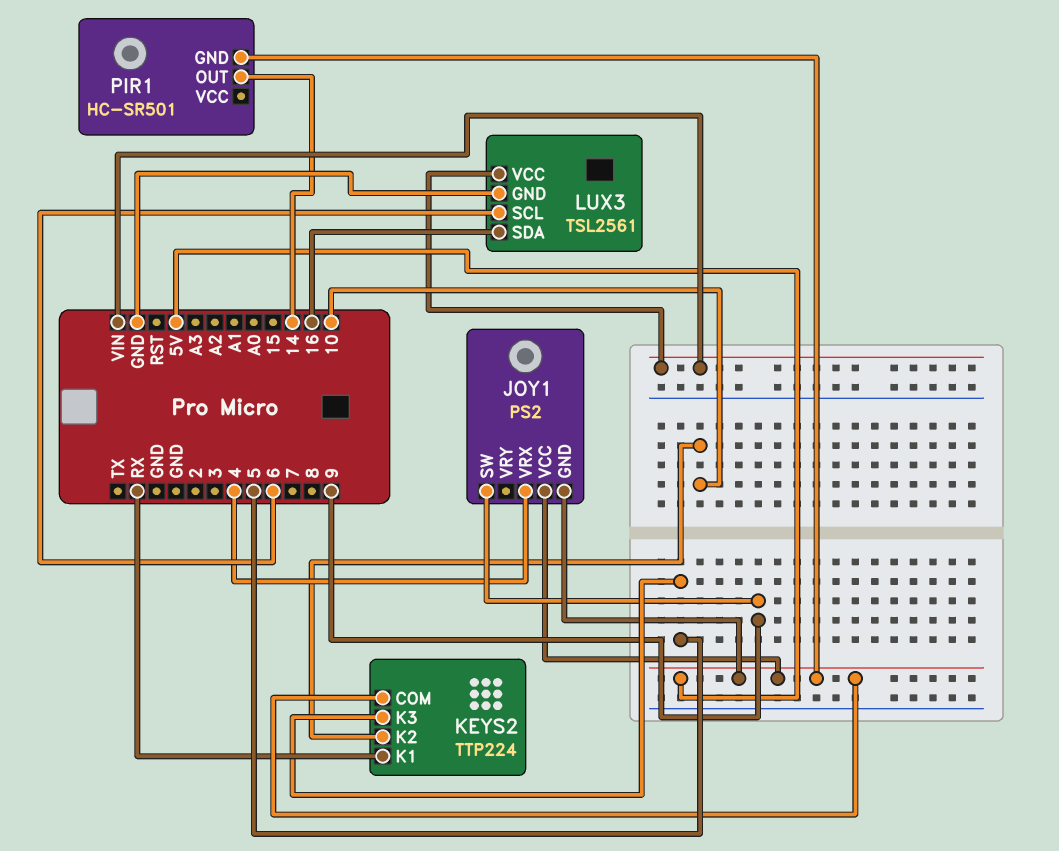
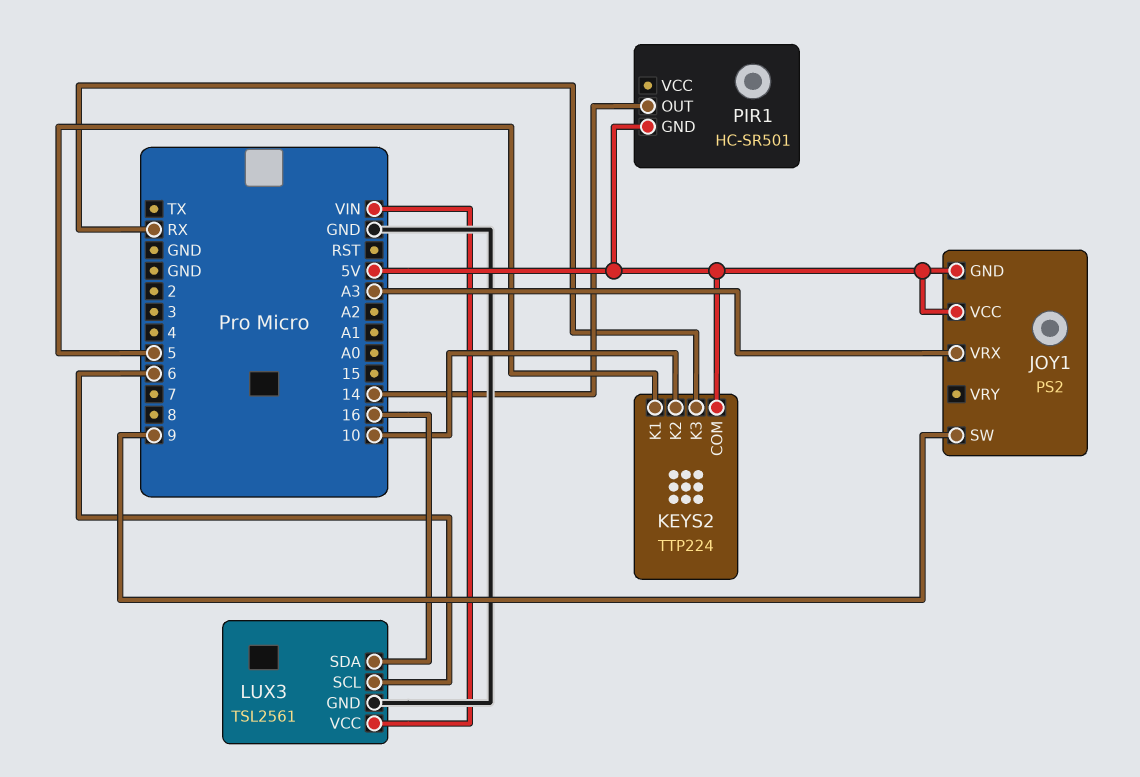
JOY1 pin VRX: 4 -> A3
KEYS2 pin K1: RX -> 5
KEYS2 pin K3: 5 -> RX

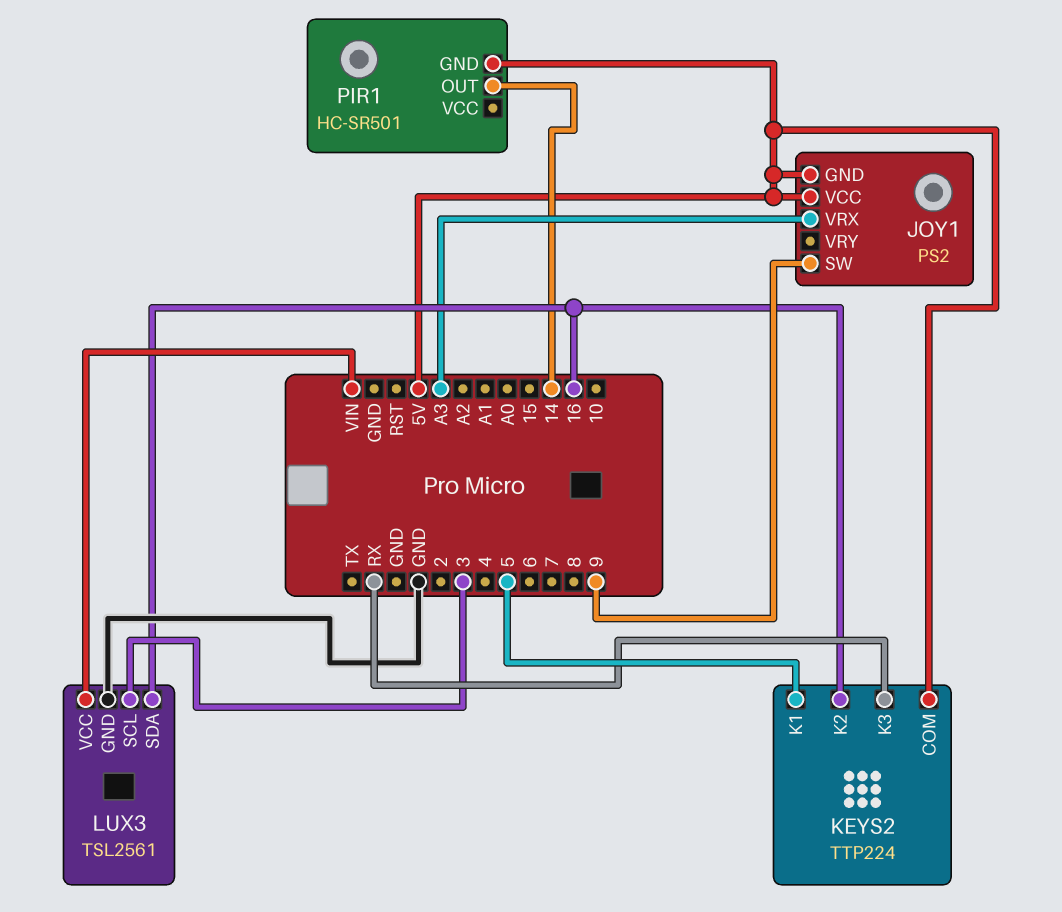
KEYS2 pin K2: 10 -> 16
LUX3 pin SCL: 6 -> 3

